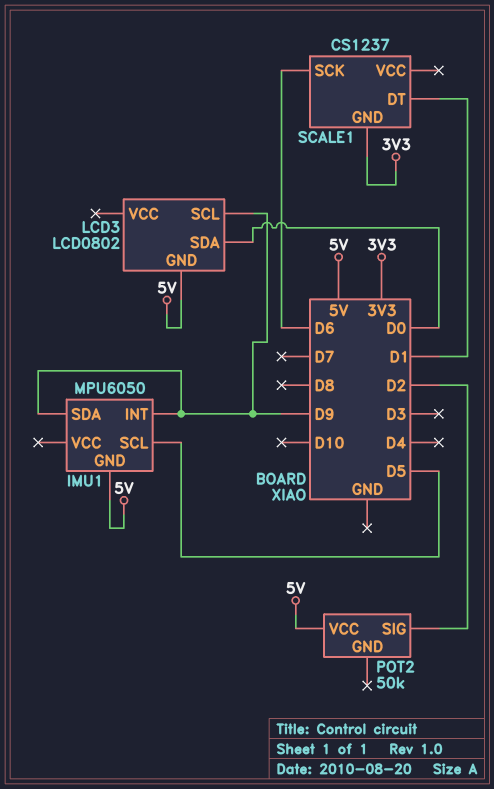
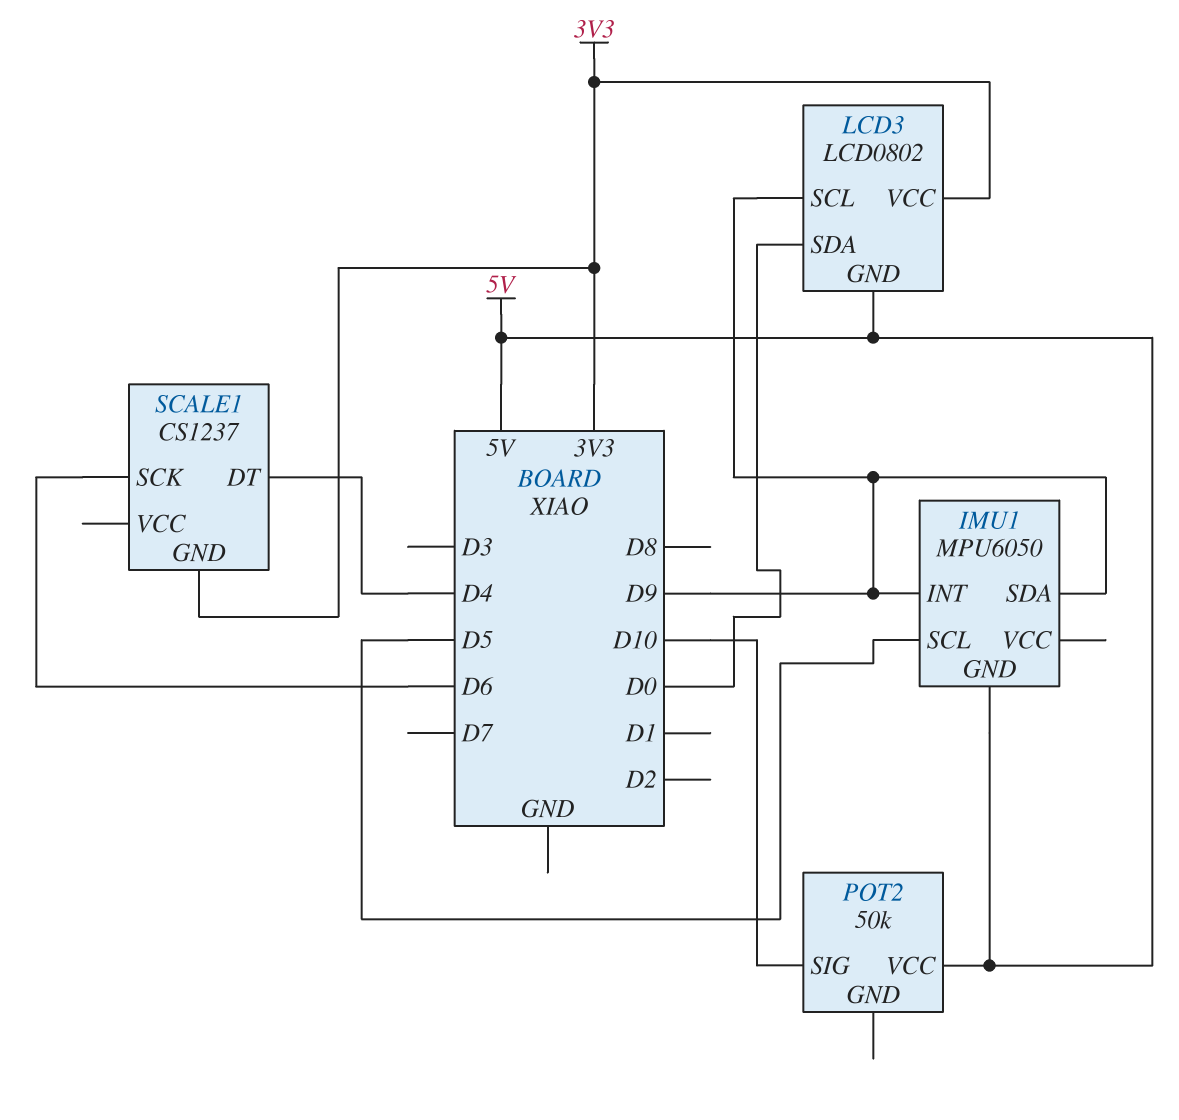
LCD3 pin VCC: none -> 3V3
POT2 pin SIG: D2 -> D10
SCALE1 pin DT: D1 -> D4

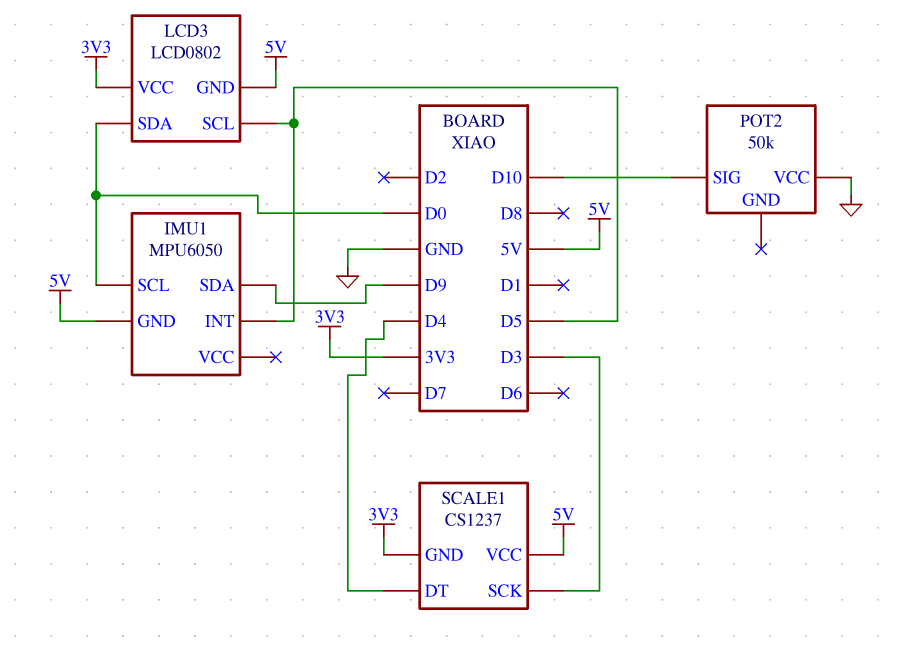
IMU1 pin INT: D9 -> D5
IMU1 pin SCL: D5 -> D0
LCD3 pin SCL: D9 -> D5
POT2 pin VCC: 5V -> GND
SCALE1 pin SCK: D6 -> D3
SCALE1 pin VCC: none -> 5V

